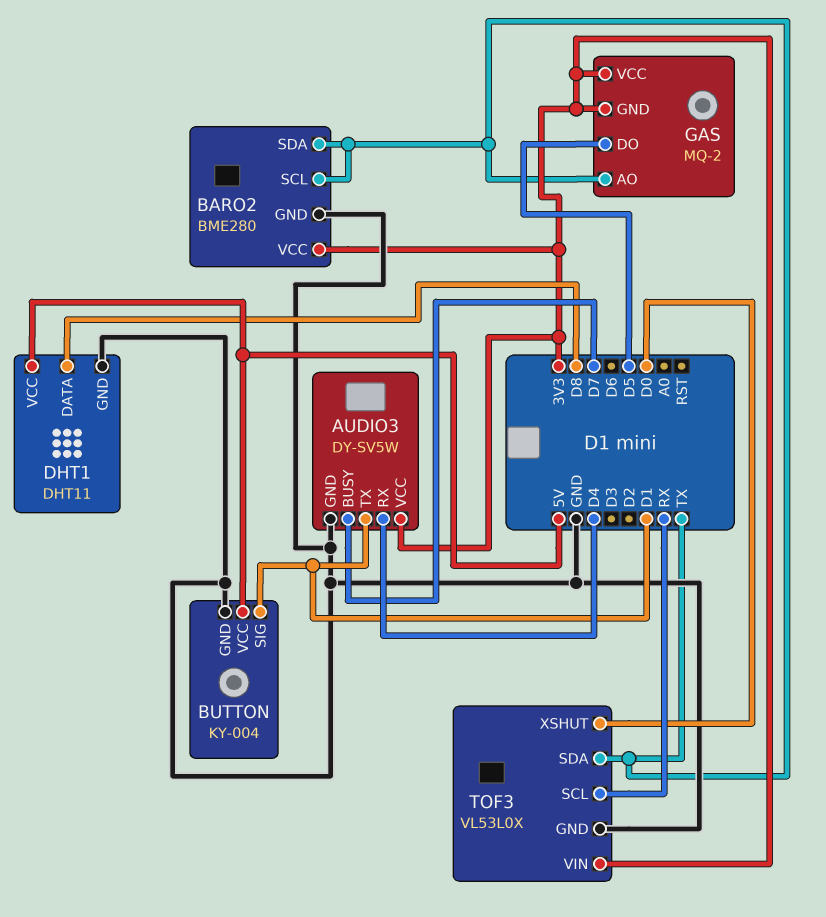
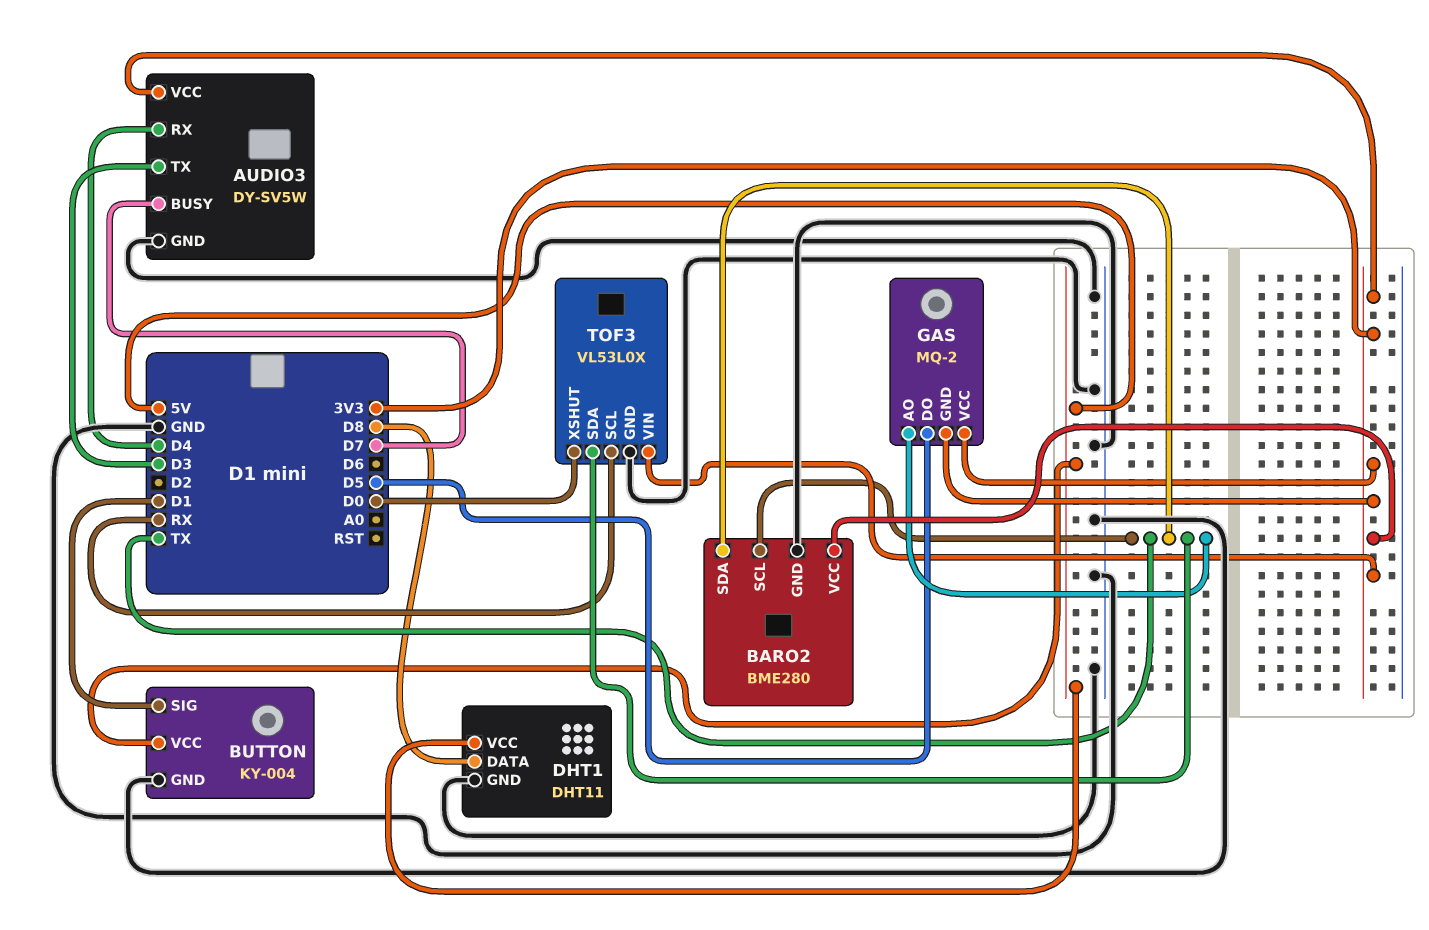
AUDIO3 pin TX: D1 -> D3

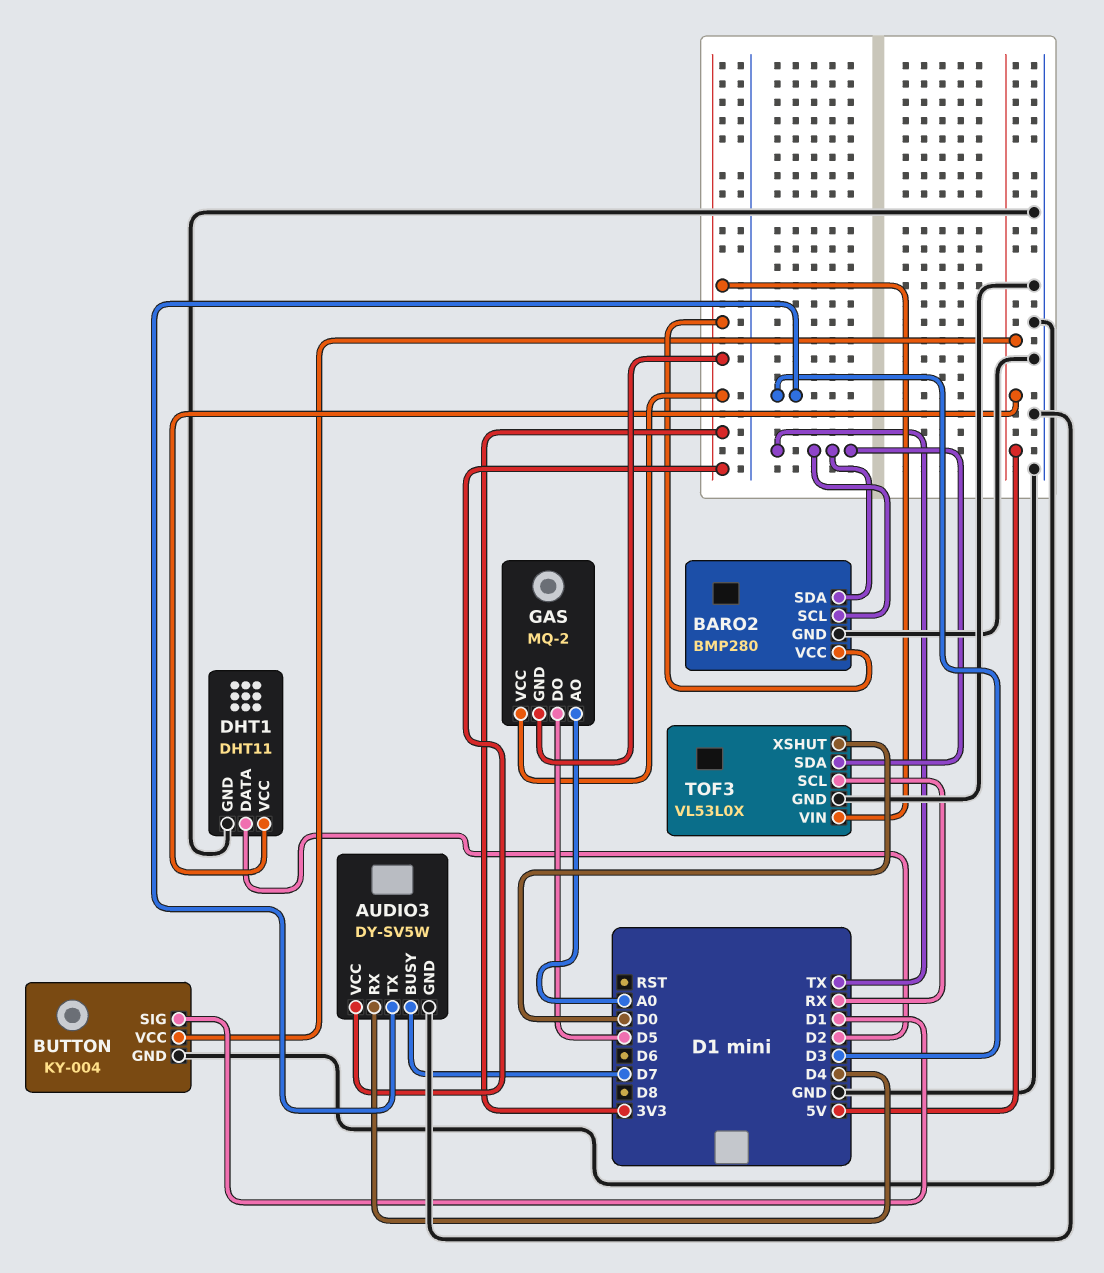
BARO2: BME280 -> BMP280
DHT1 pin DATA: D8 -> D2
GAS pin AO: TX -> A0

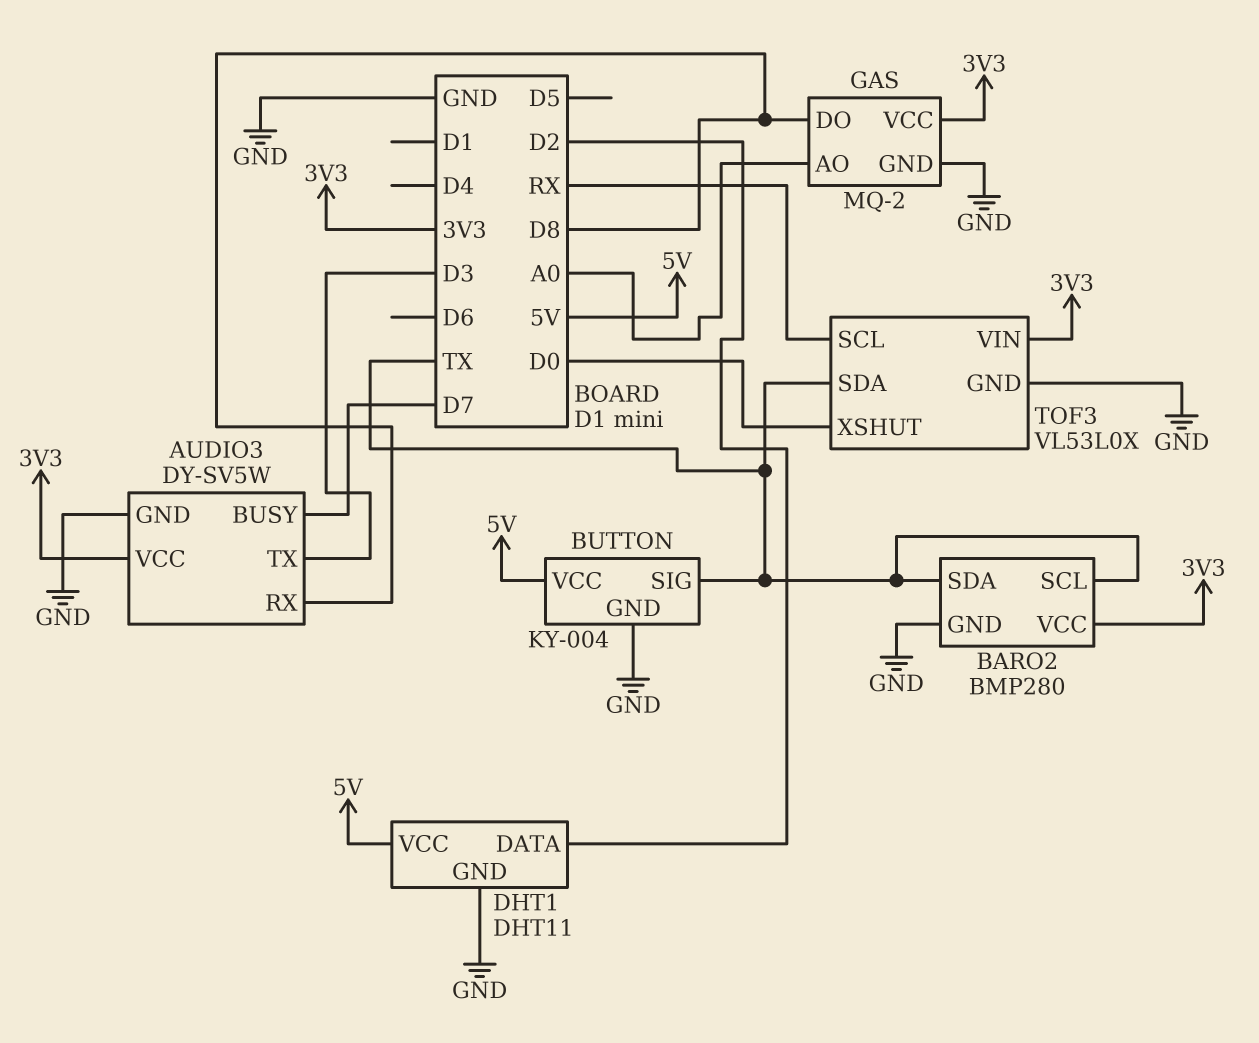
AUDIO3 pin RX: D4 -> D8
BUTTON pin SIG: D1 -> TX
GAS pin DO: D5 -> D8
GAS pin GND: 3V3 -> GND

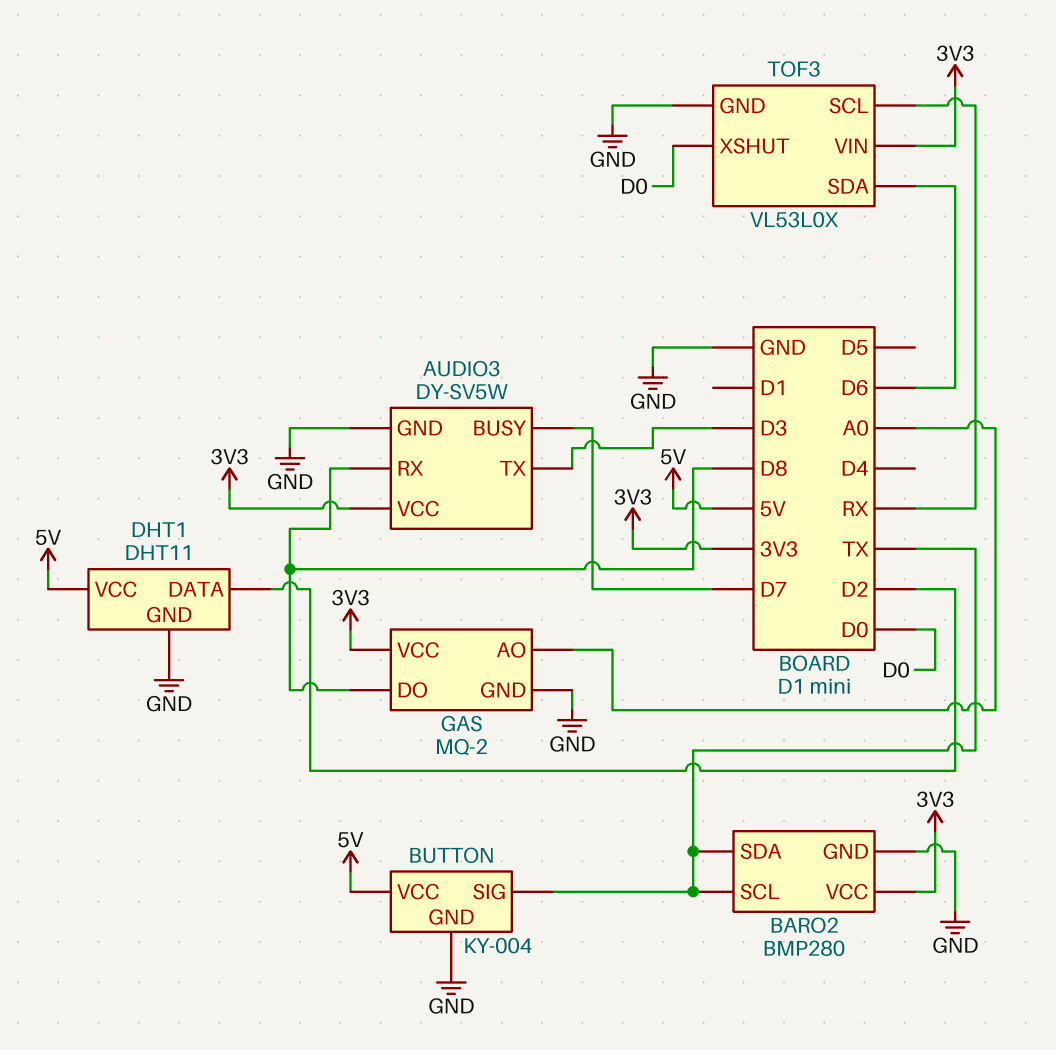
TOF3 pin SDA: TX -> D6

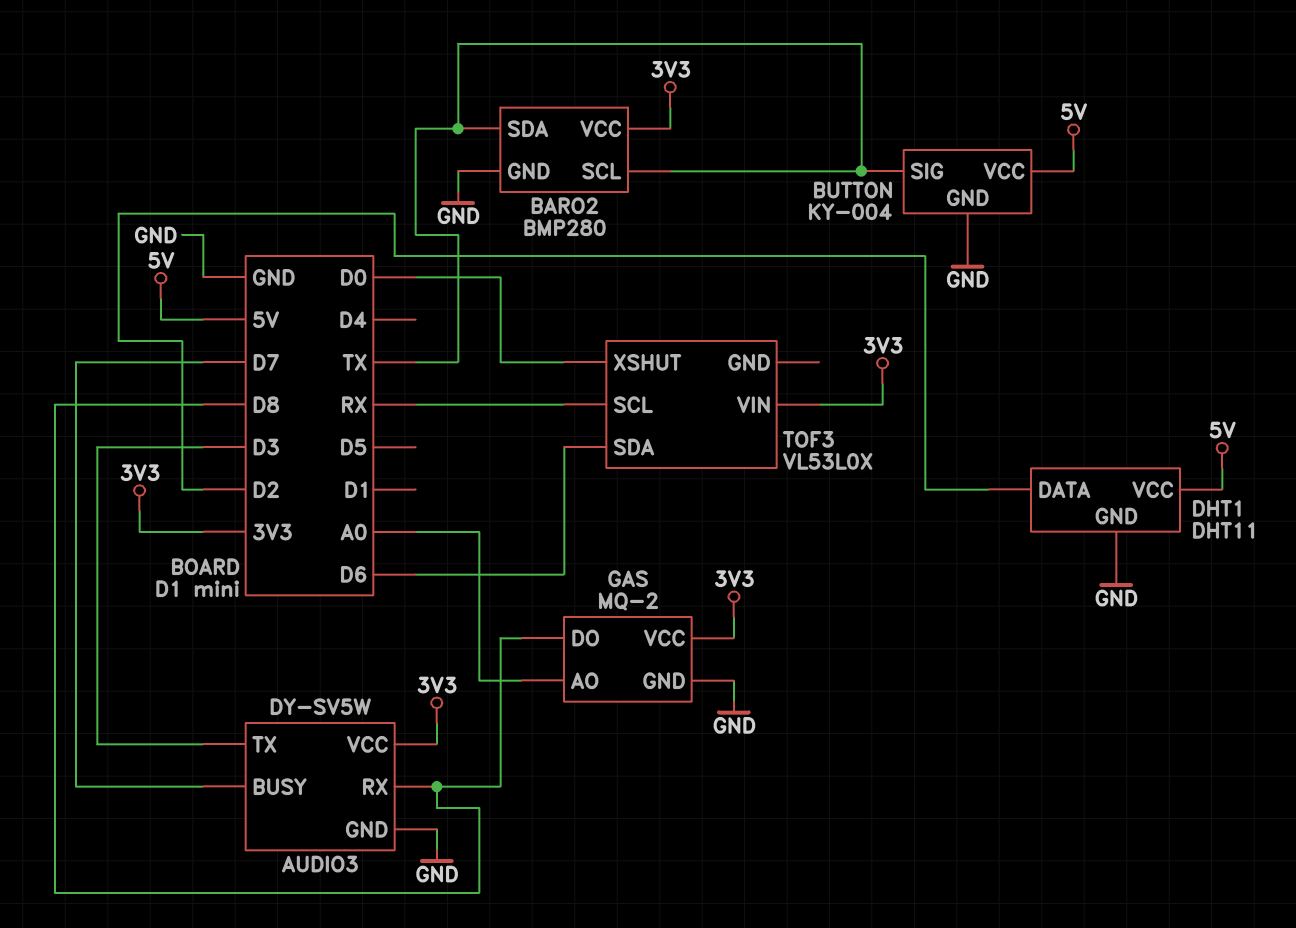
TOF3 pin GND: GND -> none

